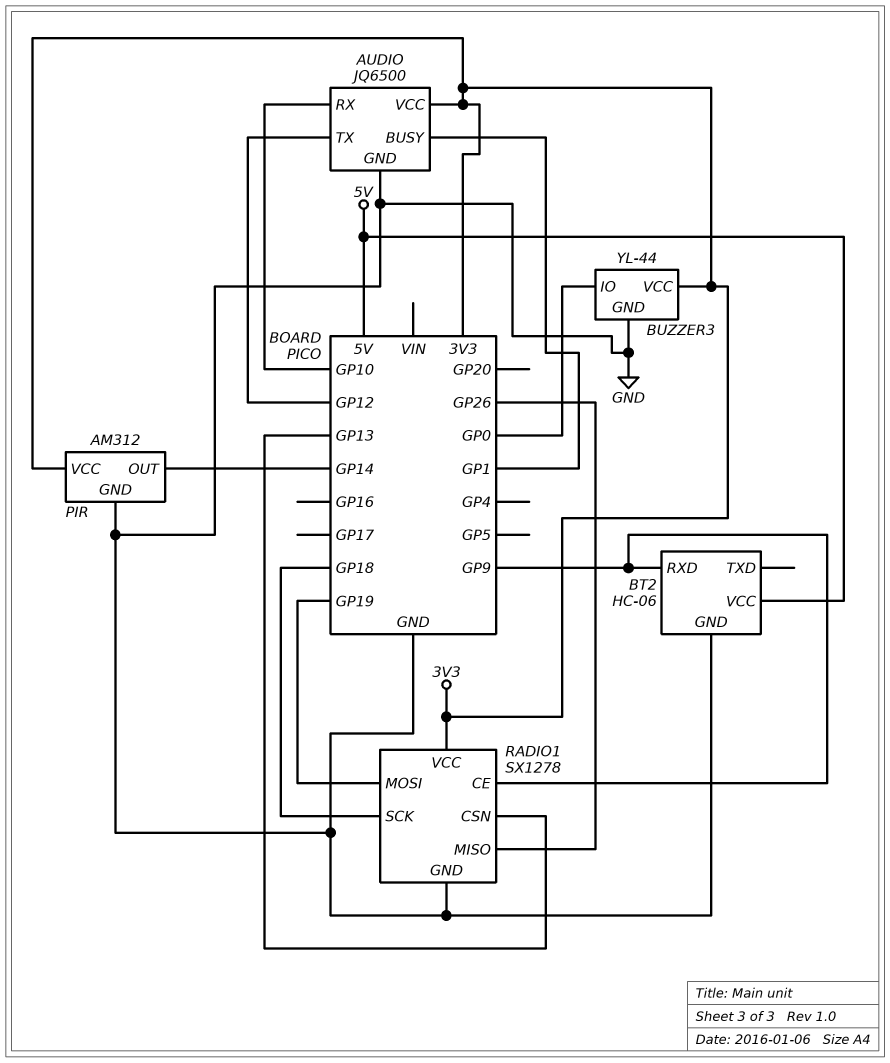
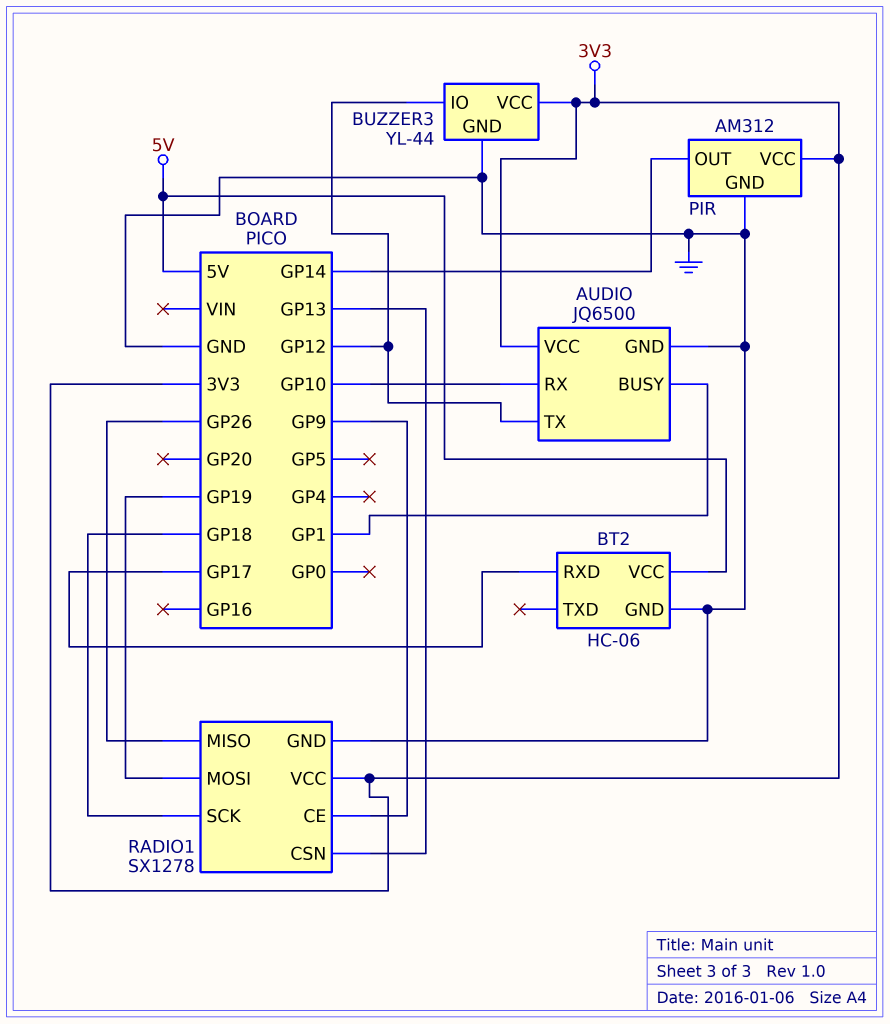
BT2 pin RXD: GP9 -> GP17
BUZZER3 pin IO: GP0 -> GP12

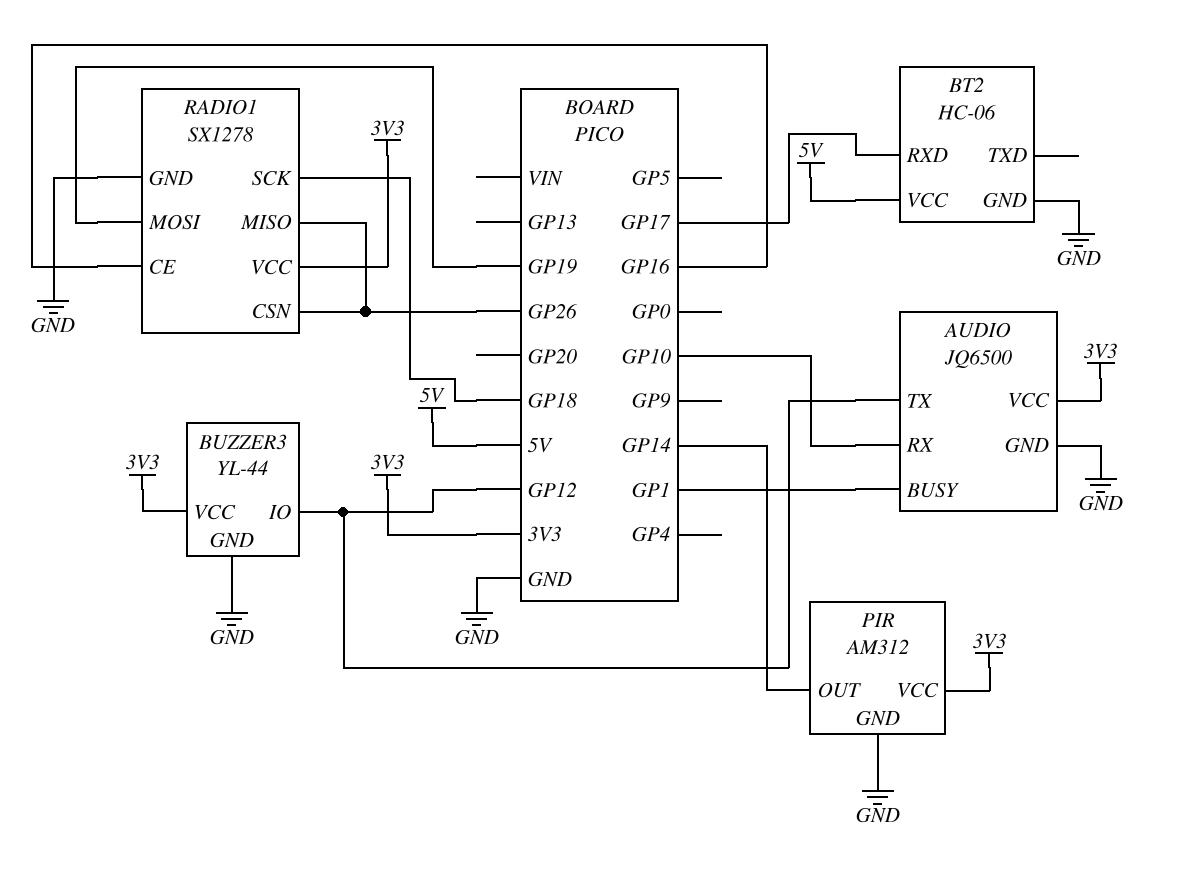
RADIO1 pin CE: GP9 -> GP16
RADIO1 pin CSN: GP13 -> GP26

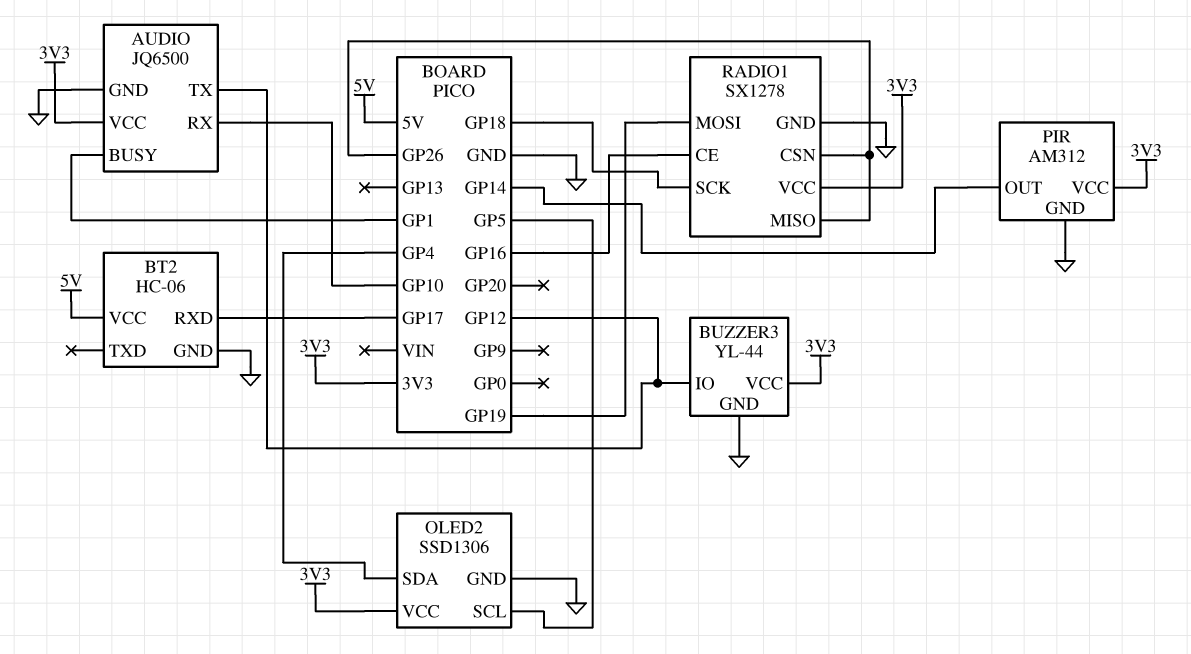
OLED2: none -> SSD1306
OLED2 pin GND: none -> GND
OLED2 pin SCL: none -> GP5
OLED2 pin SDA: none -> GP4
OLED2 pin VCC: none -> 3V3

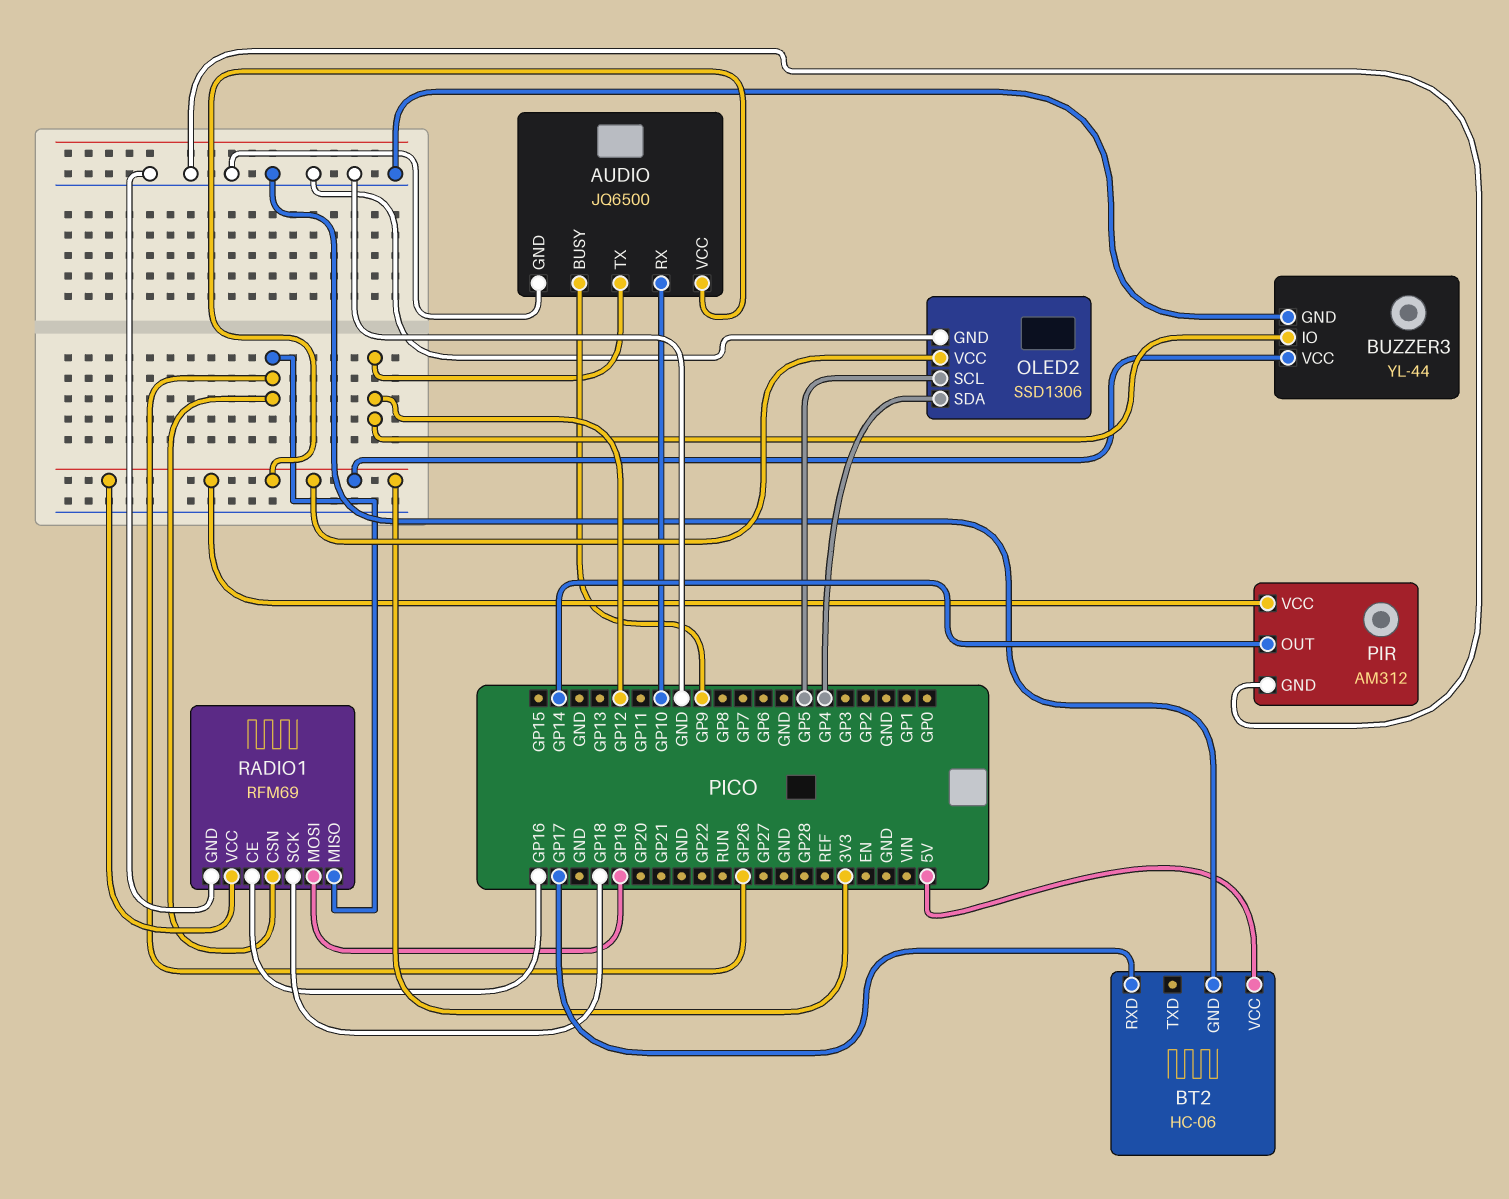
AUDIO pin BUSY: GP1 -> GP9
RADIO1: SX1278 -> RFM69

